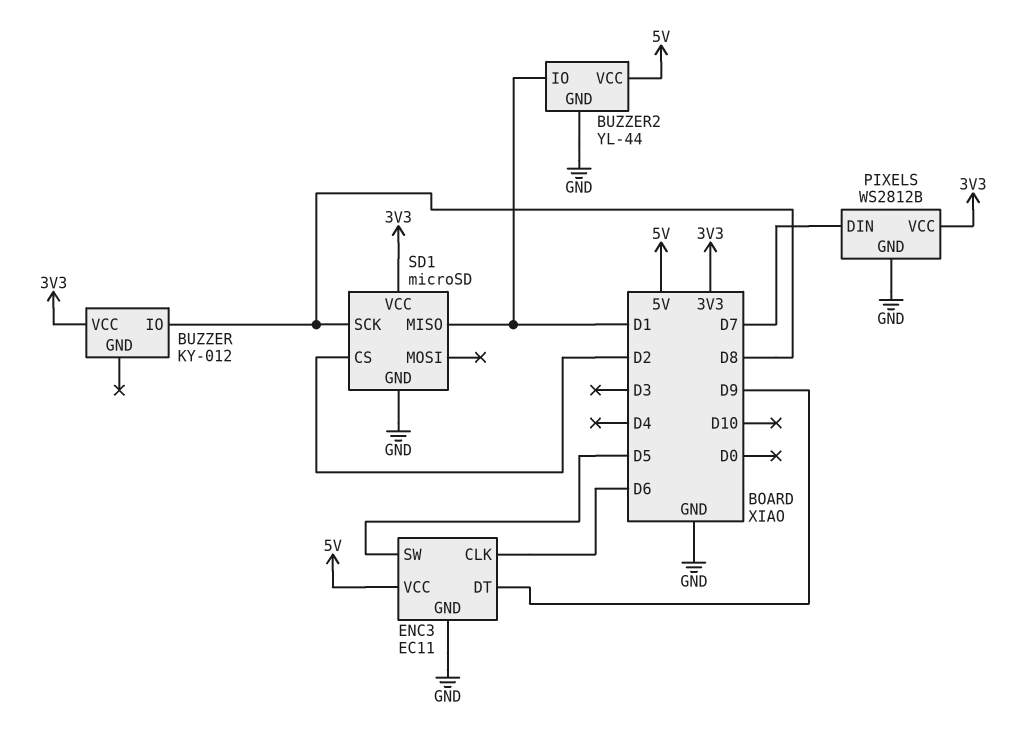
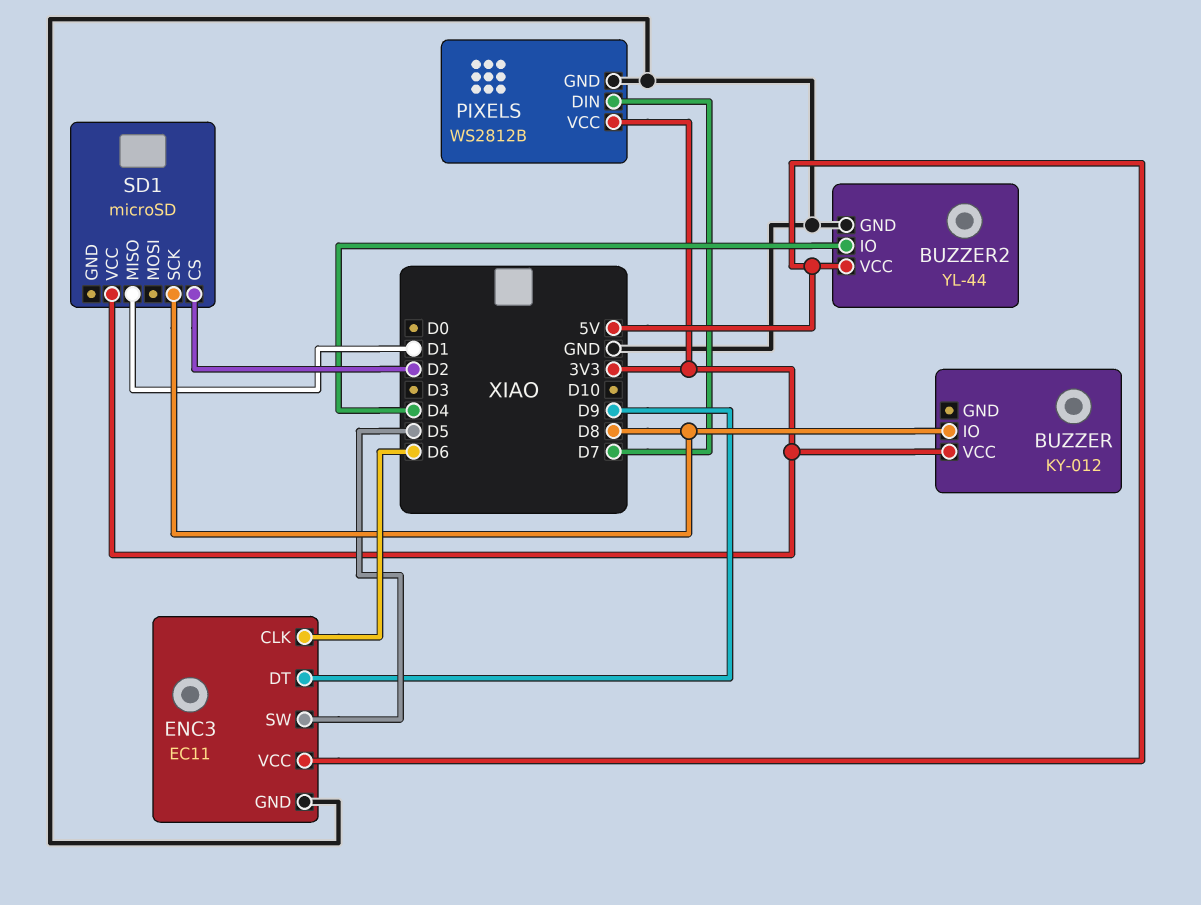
BUZZER2 pin IO: D1 -> D4
SD1 pin GND: GND -> none

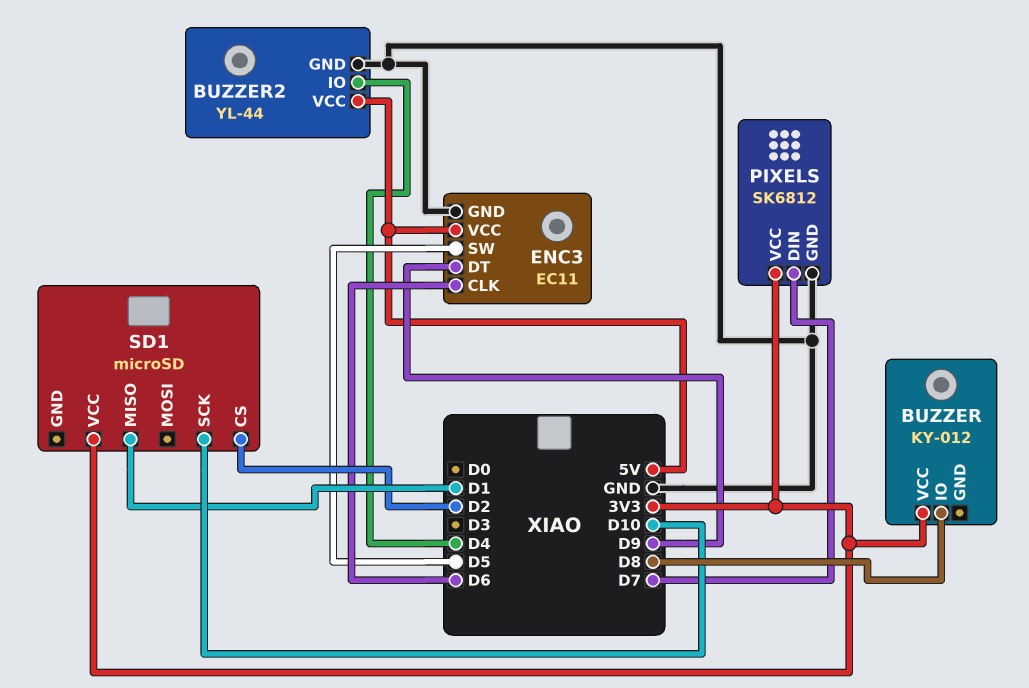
PIXELS: WS2812B -> SK6812
SD1 pin SCK: D8 -> D10

